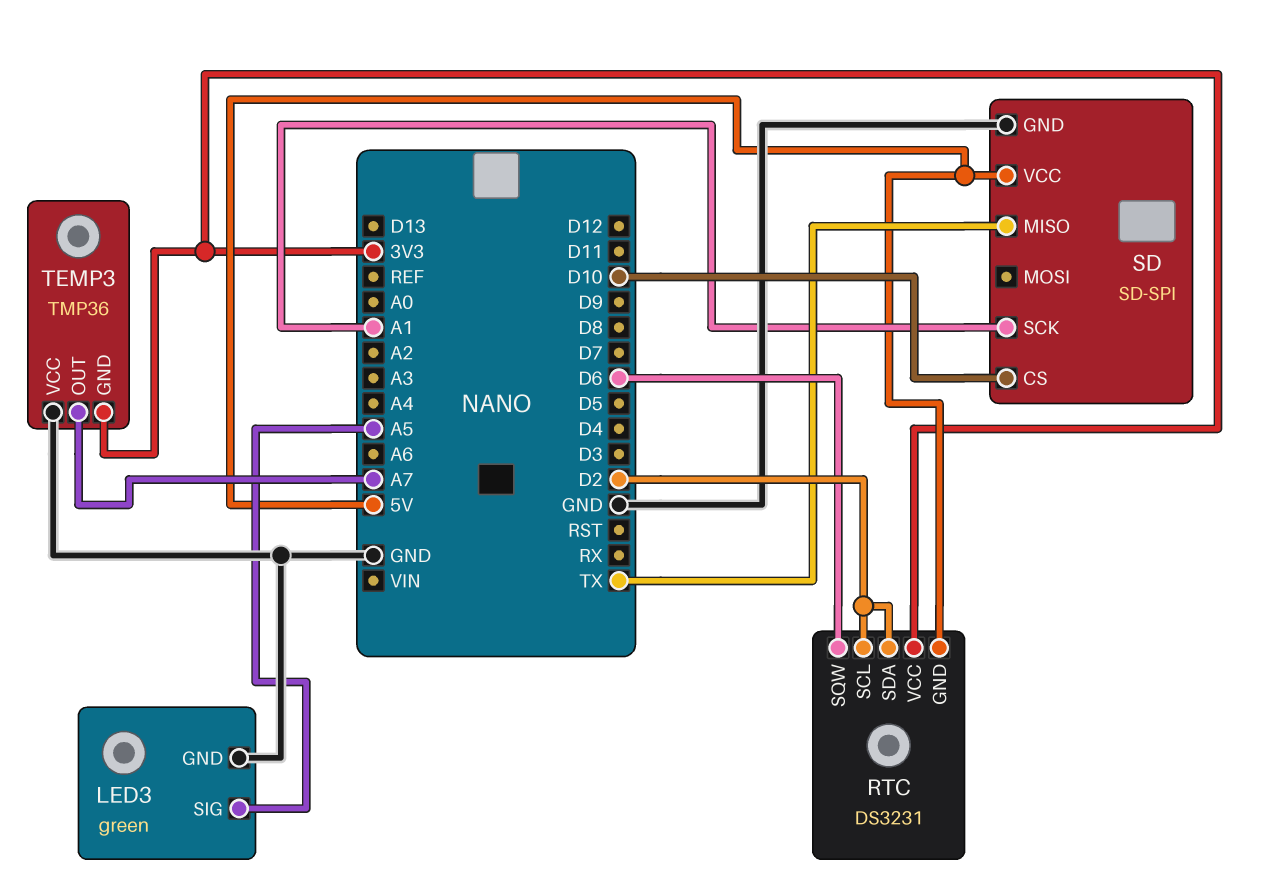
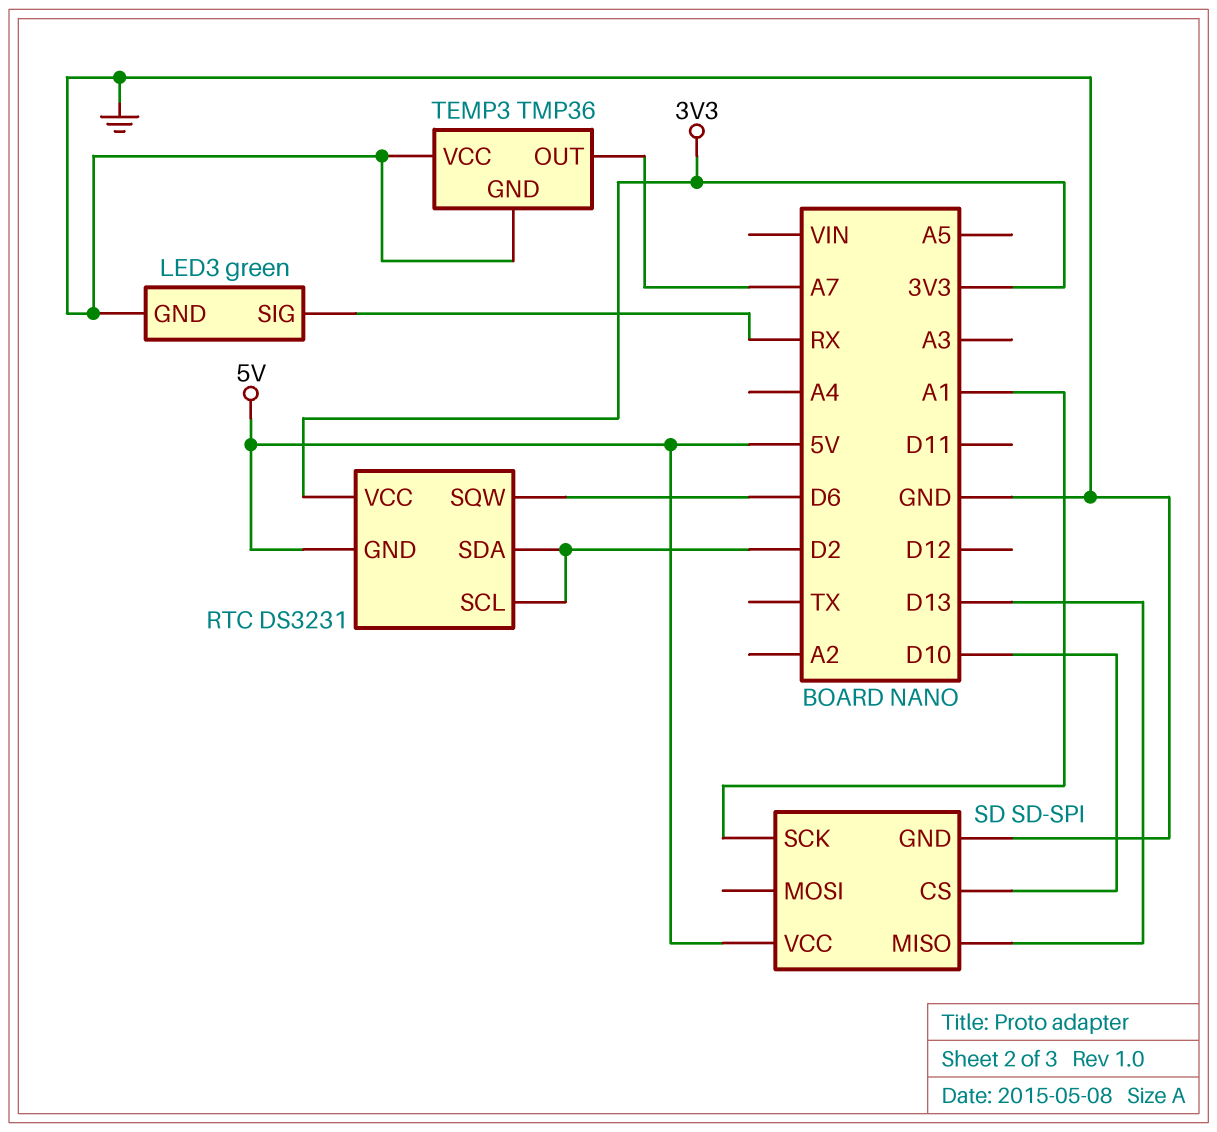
LED3 pin SIG: A5 -> RX
SD pin MISO: TX -> D13
TEMP3 pin GND: 3V3 -> GND

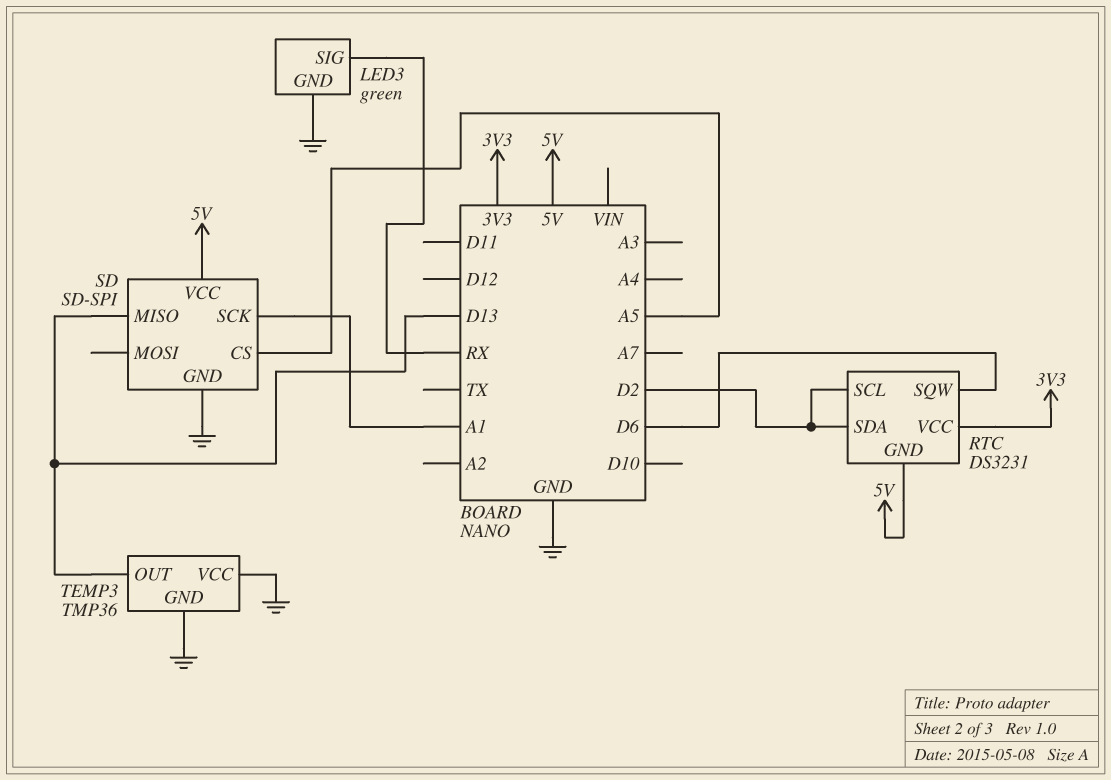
SD pin CS: D10 -> A5
TEMP3 pin OUT: A7 -> D13

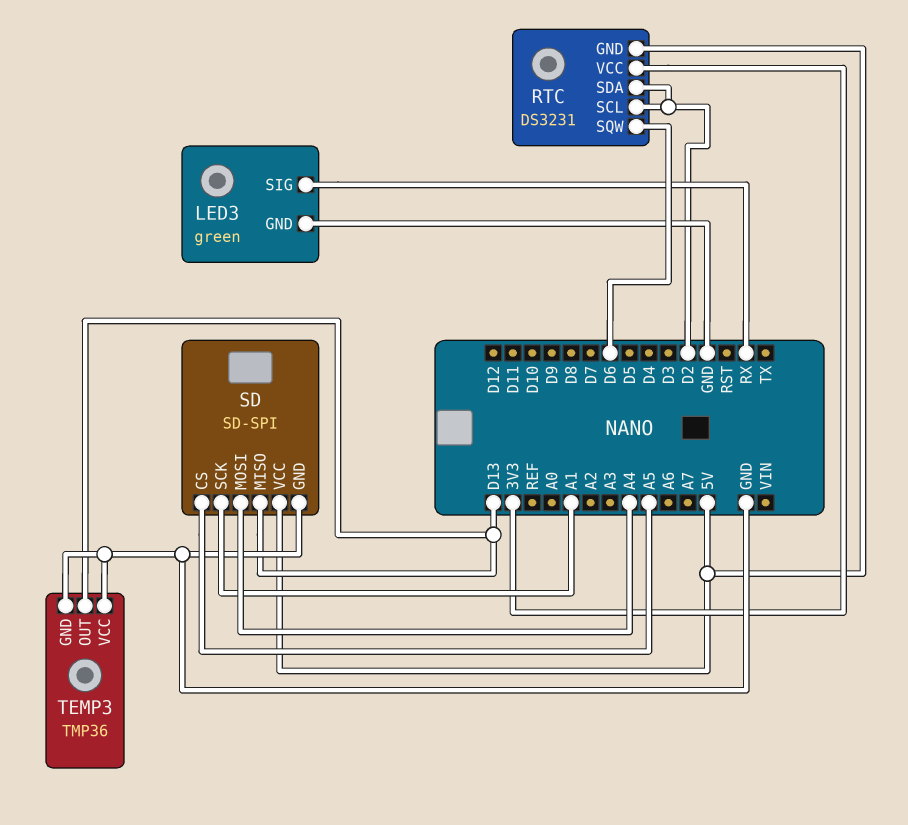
SD pin MOSI: none -> A4

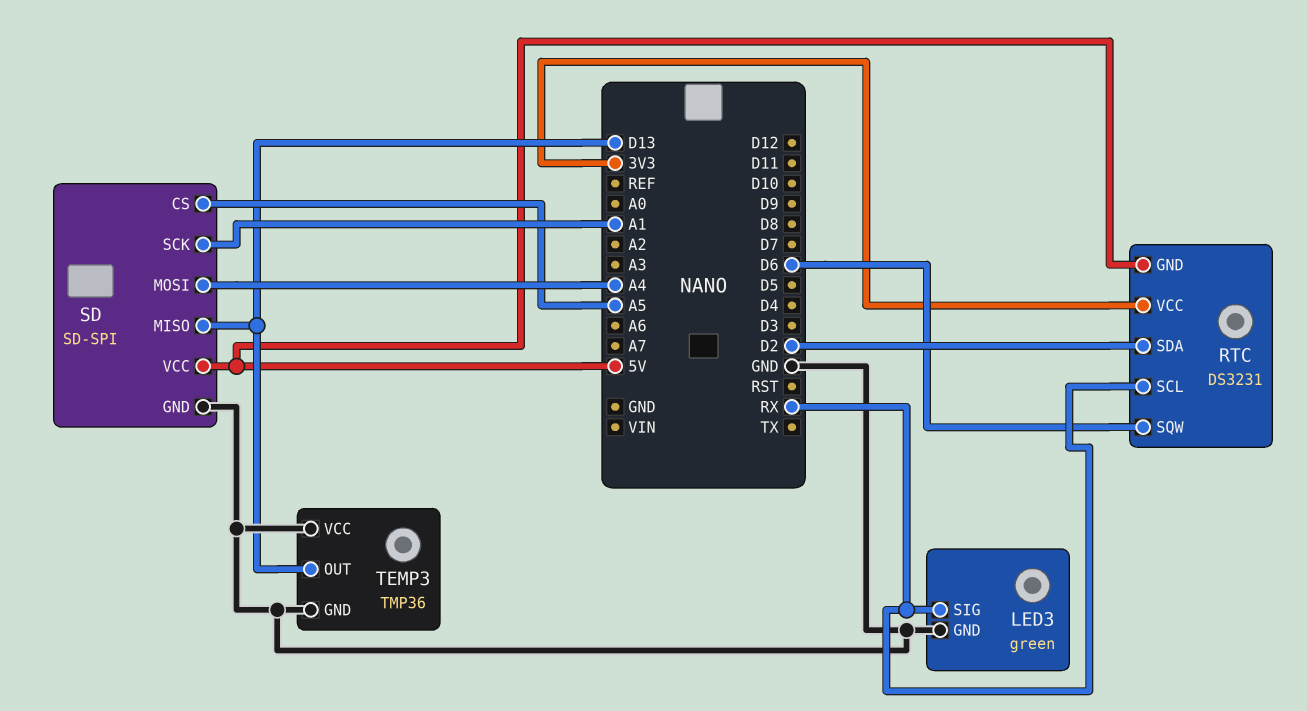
RTC pin SCL: D2 -> RX

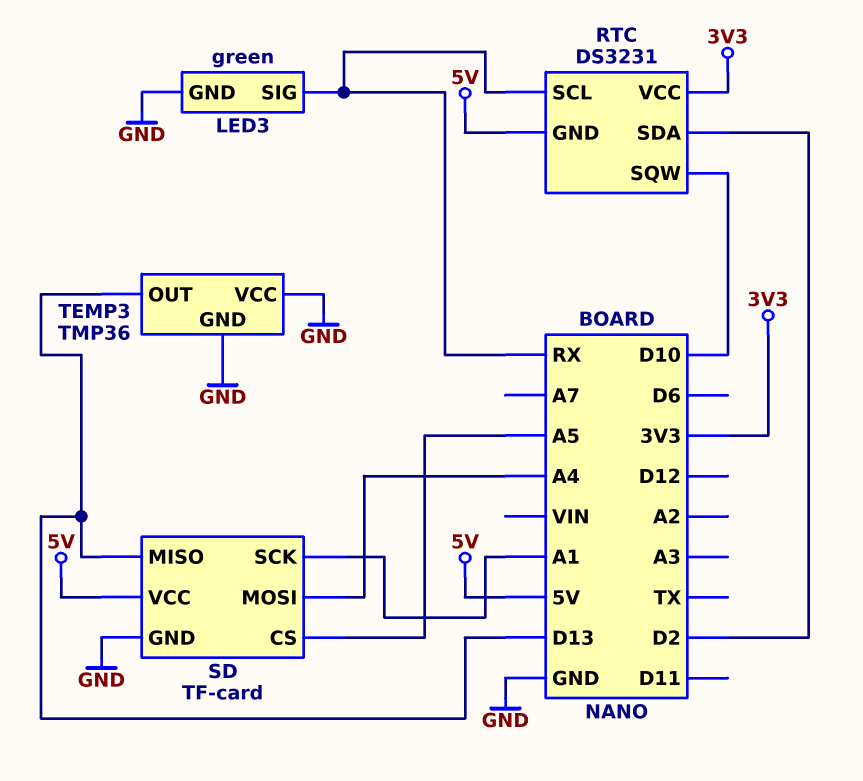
RTC pin SQW: D6 -> D10
SD: SD-SPI -> TF-card

